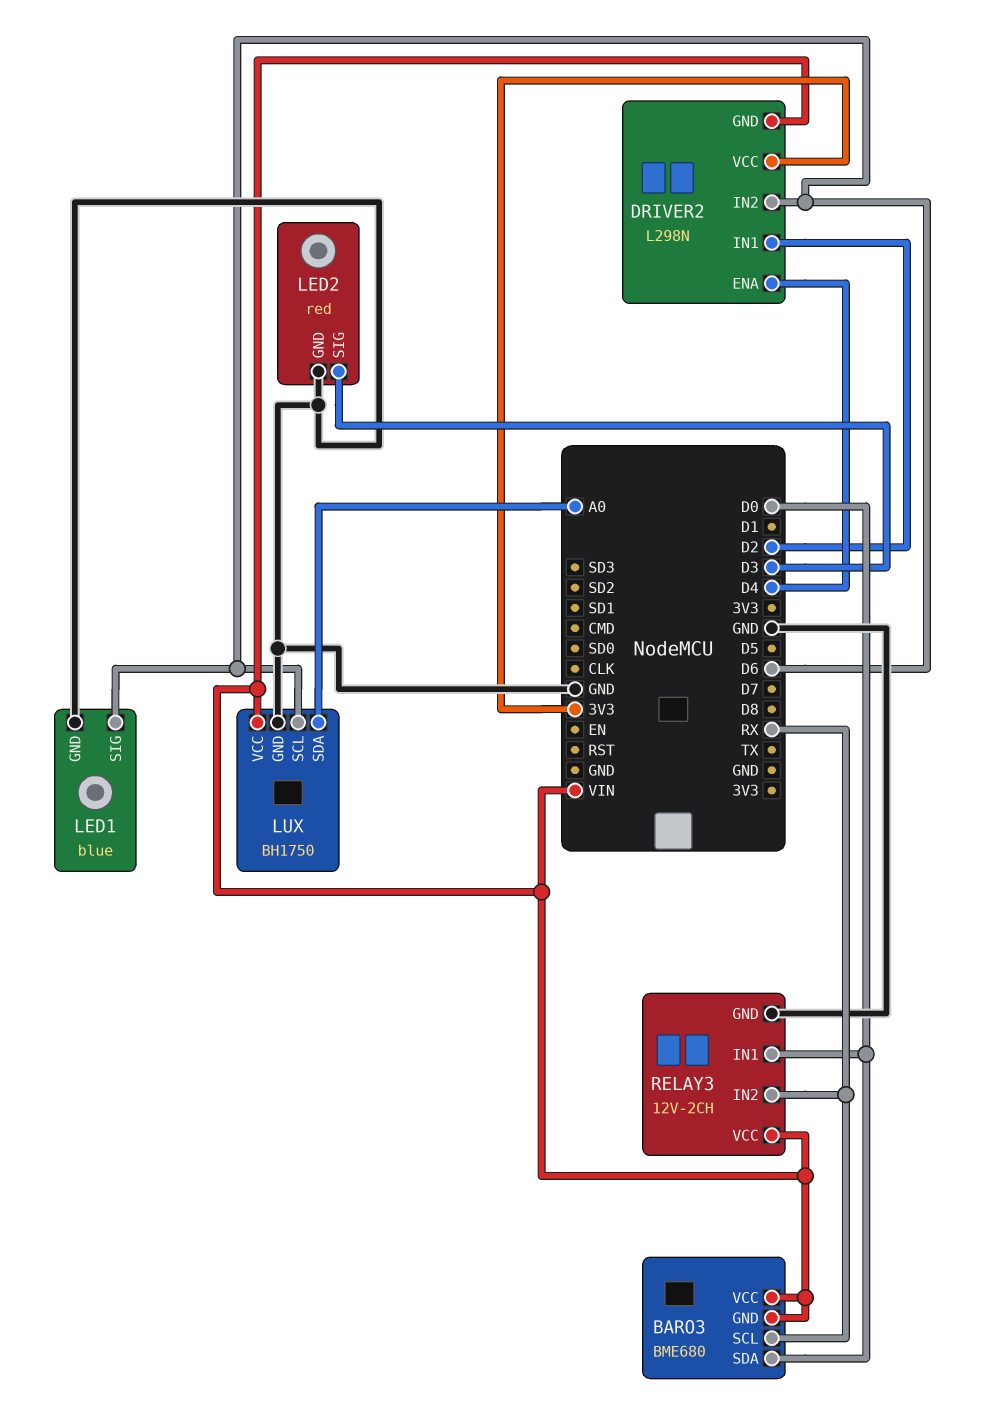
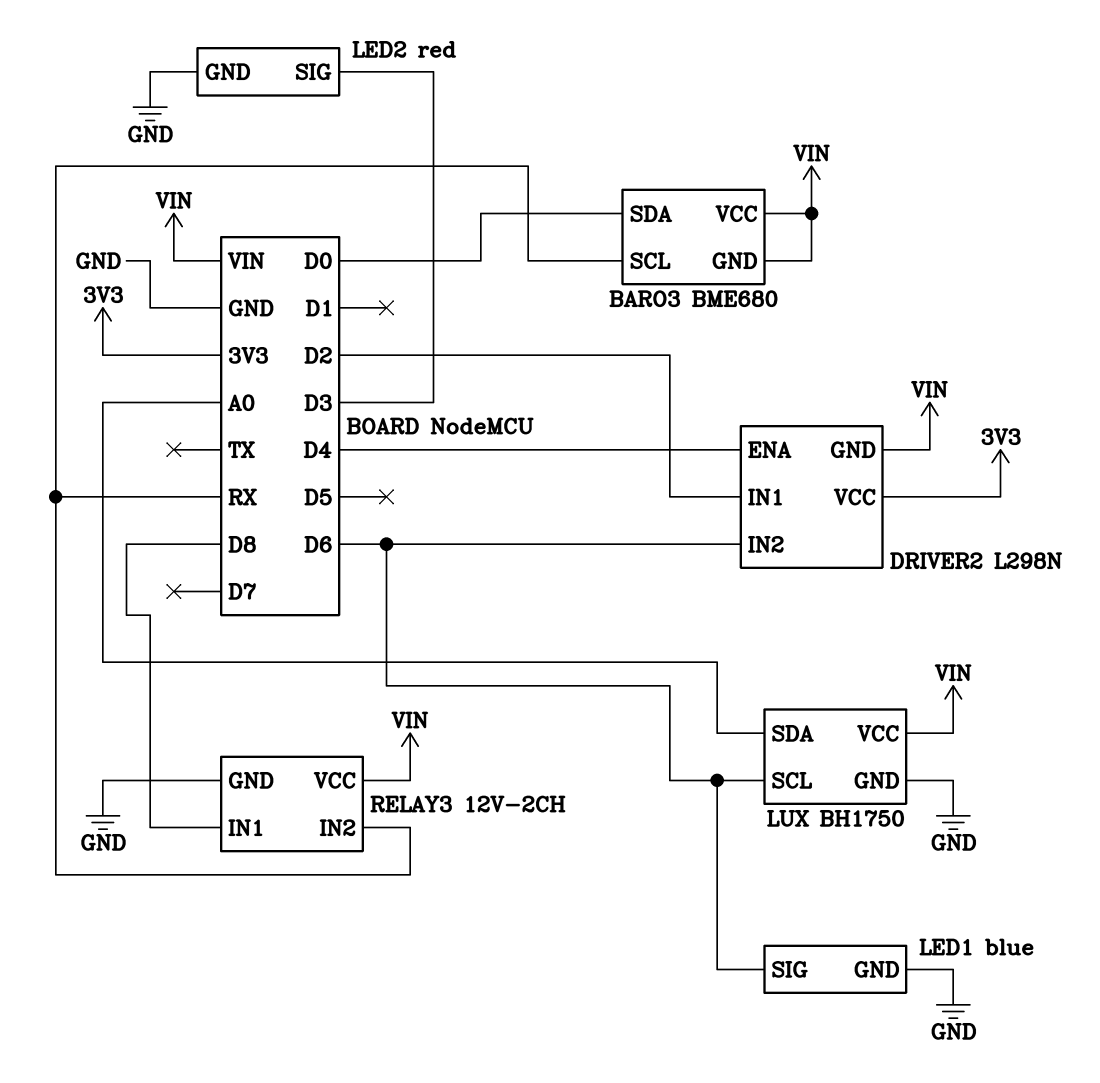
RELAY3 pin IN1: D0 -> D8

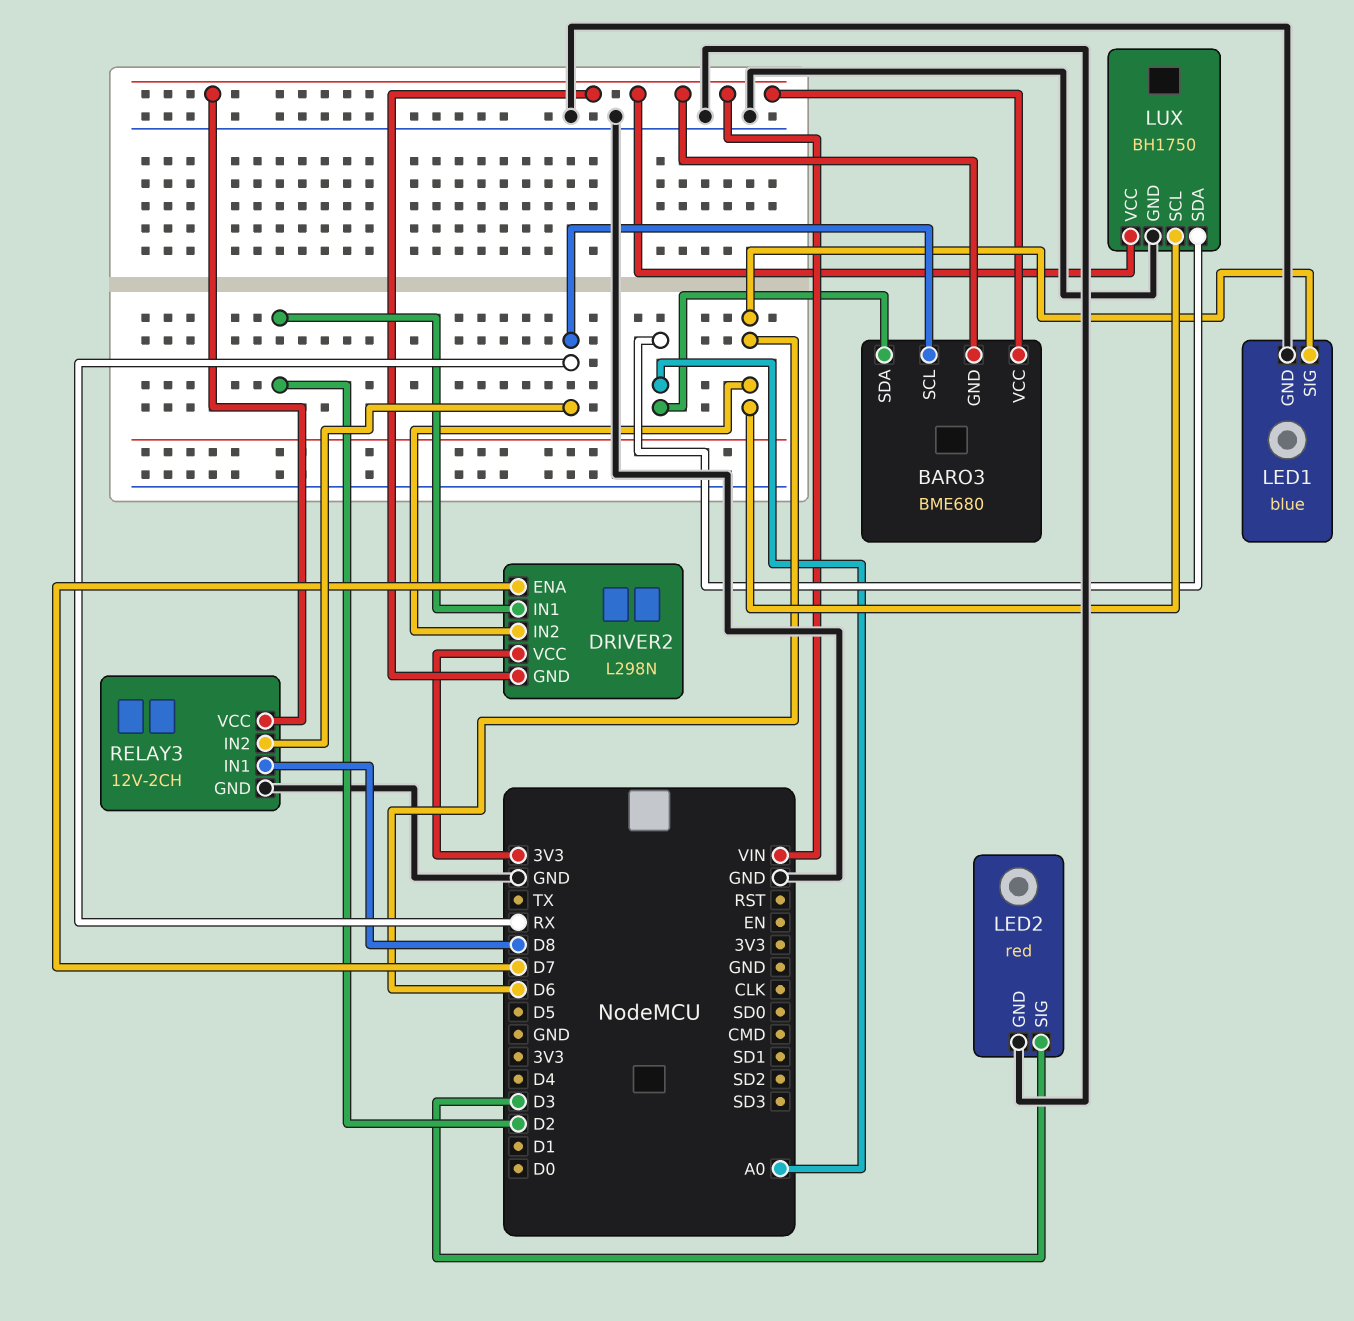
BARO3 pin SDA: D0 -> A0
DRIVER2 pin ENA: D4 -> D7

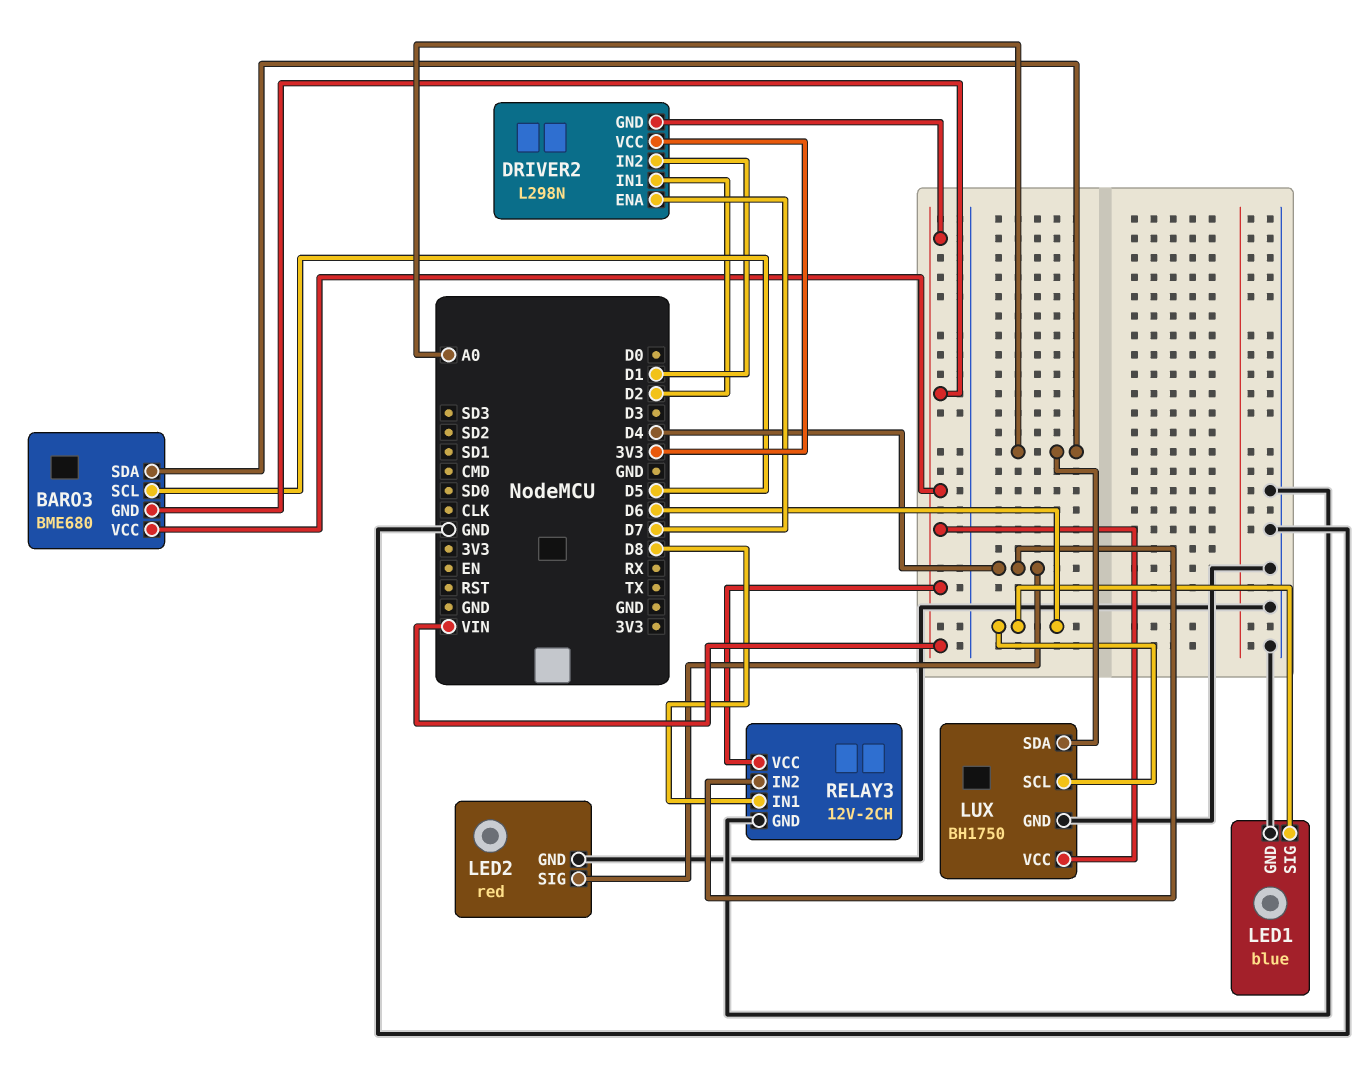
BARO3 pin SCL: RX -> D5
DRIVER2 pin IN2: D6 -> D1
LED2 pin SIG: D3 -> D4
RELAY3 pin IN2: RX -> D4

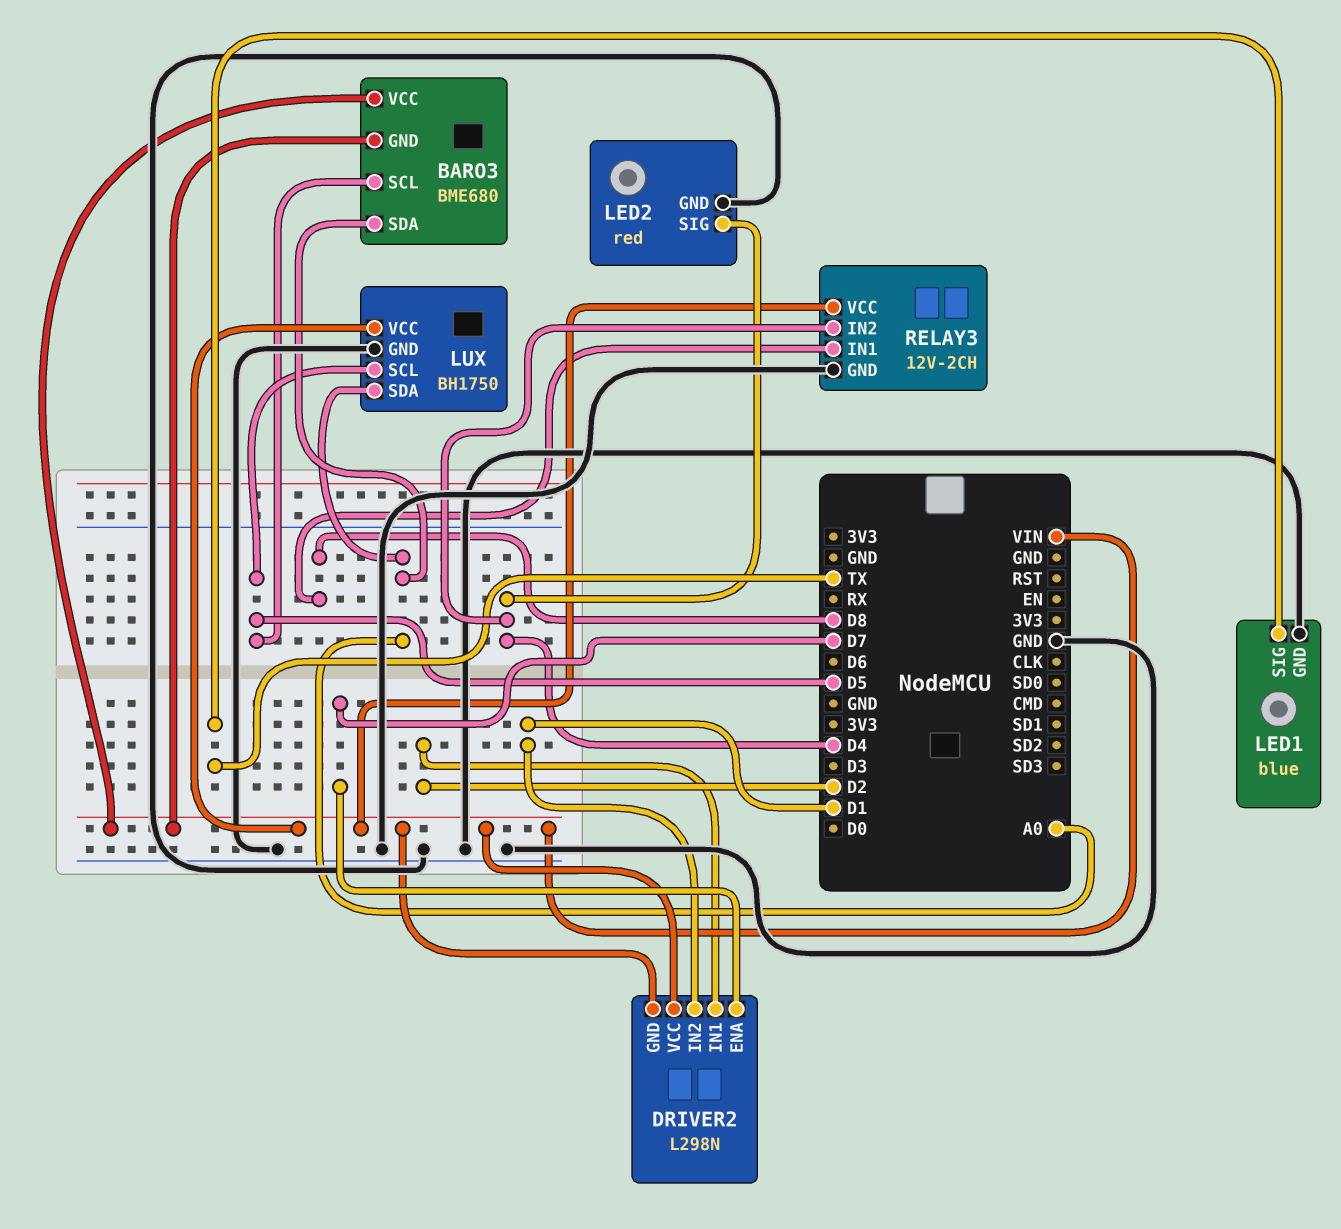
DRIVER2 pin VCC: 3V3 -> VIN
LED1 pin SIG: D6 -> TX
LUX pin SCL: D6 -> D5

